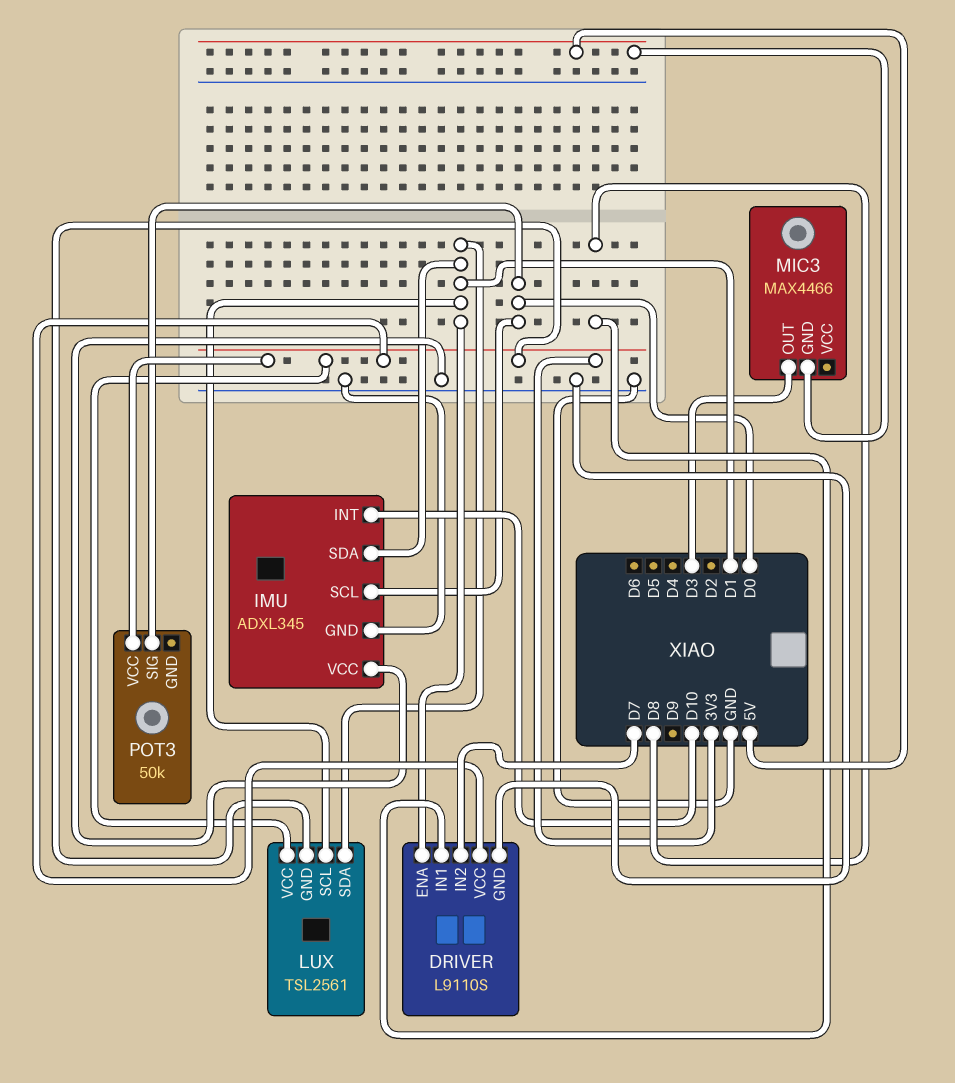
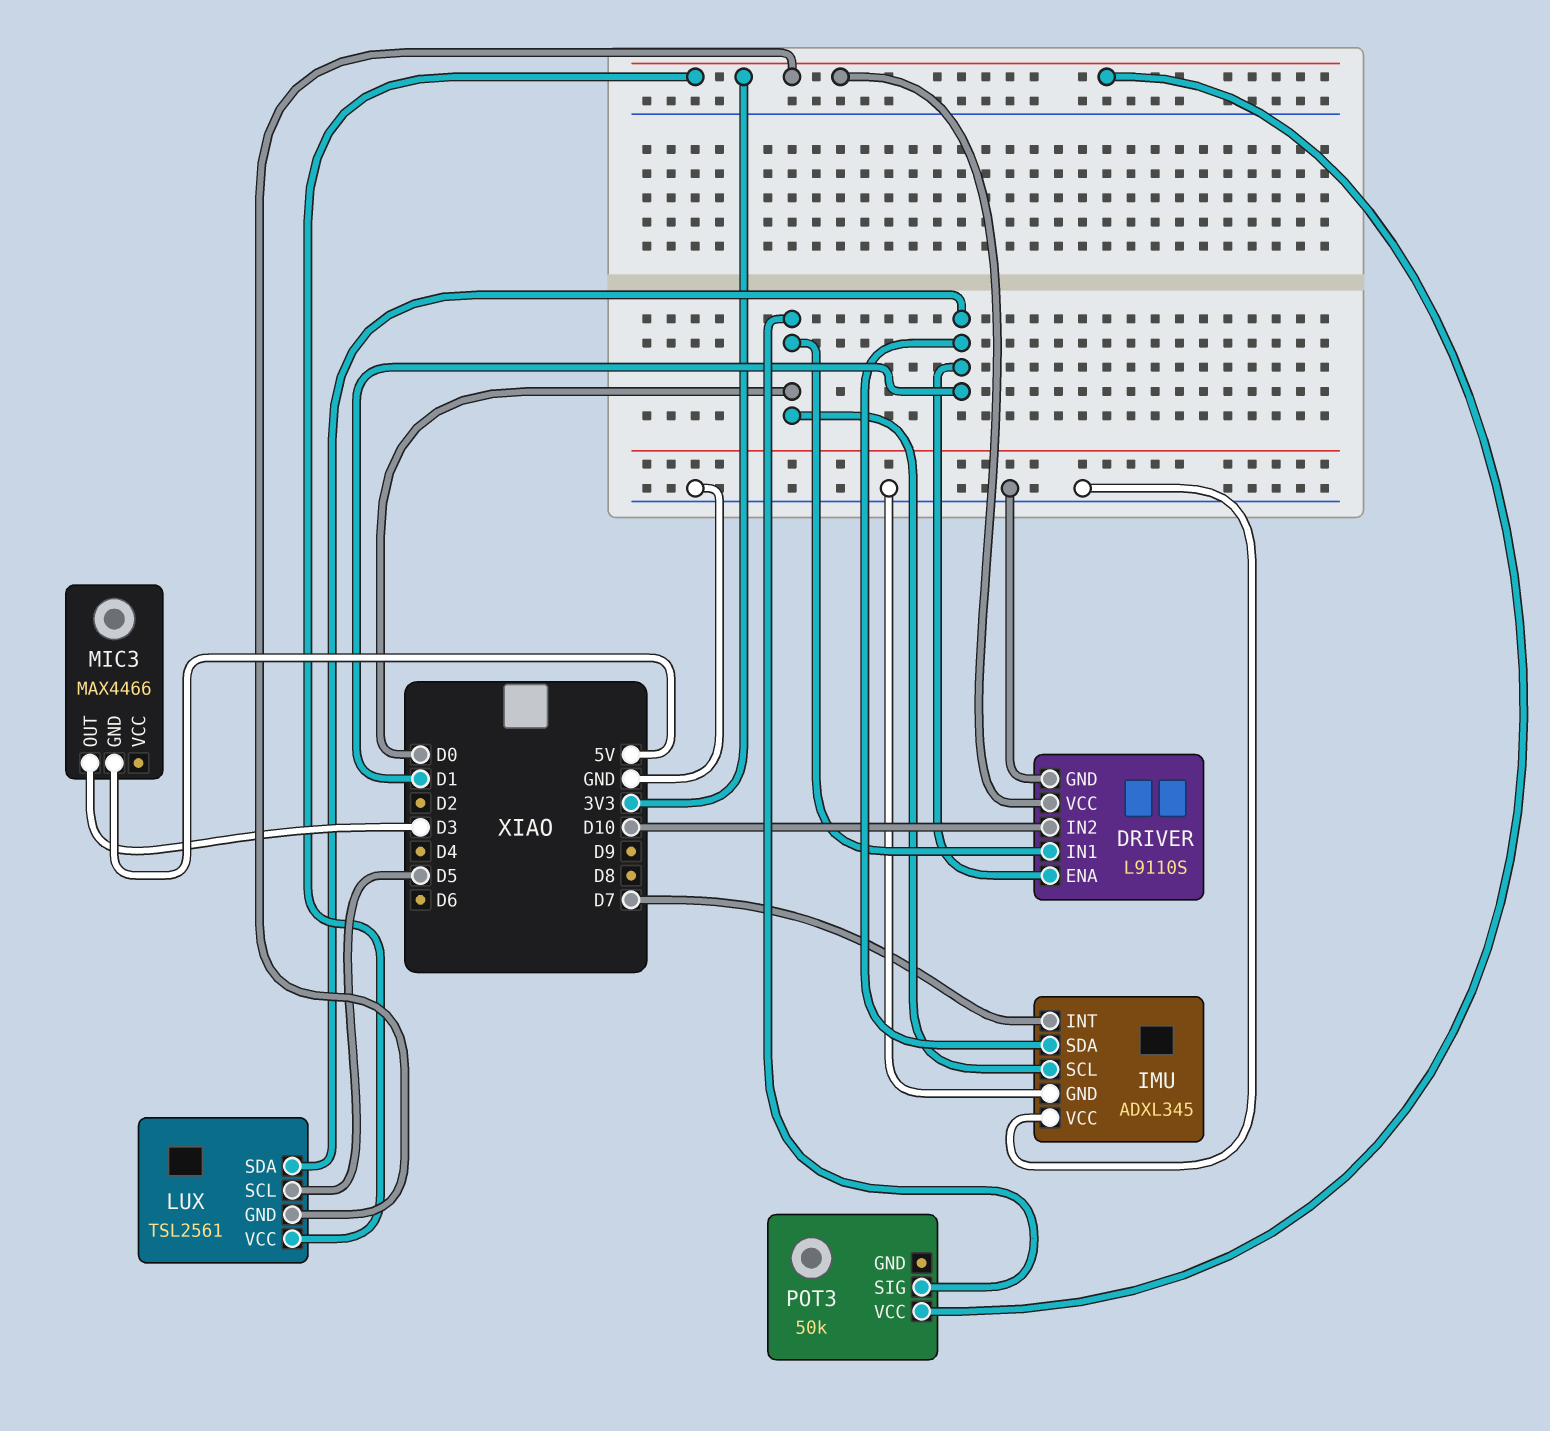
DRIVER pin IN1: D8 -> D0
DRIVER pin IN2: D7 -> D10
IMU pin INT: D10 -> D7
LUX pin SCL: D1 -> D5

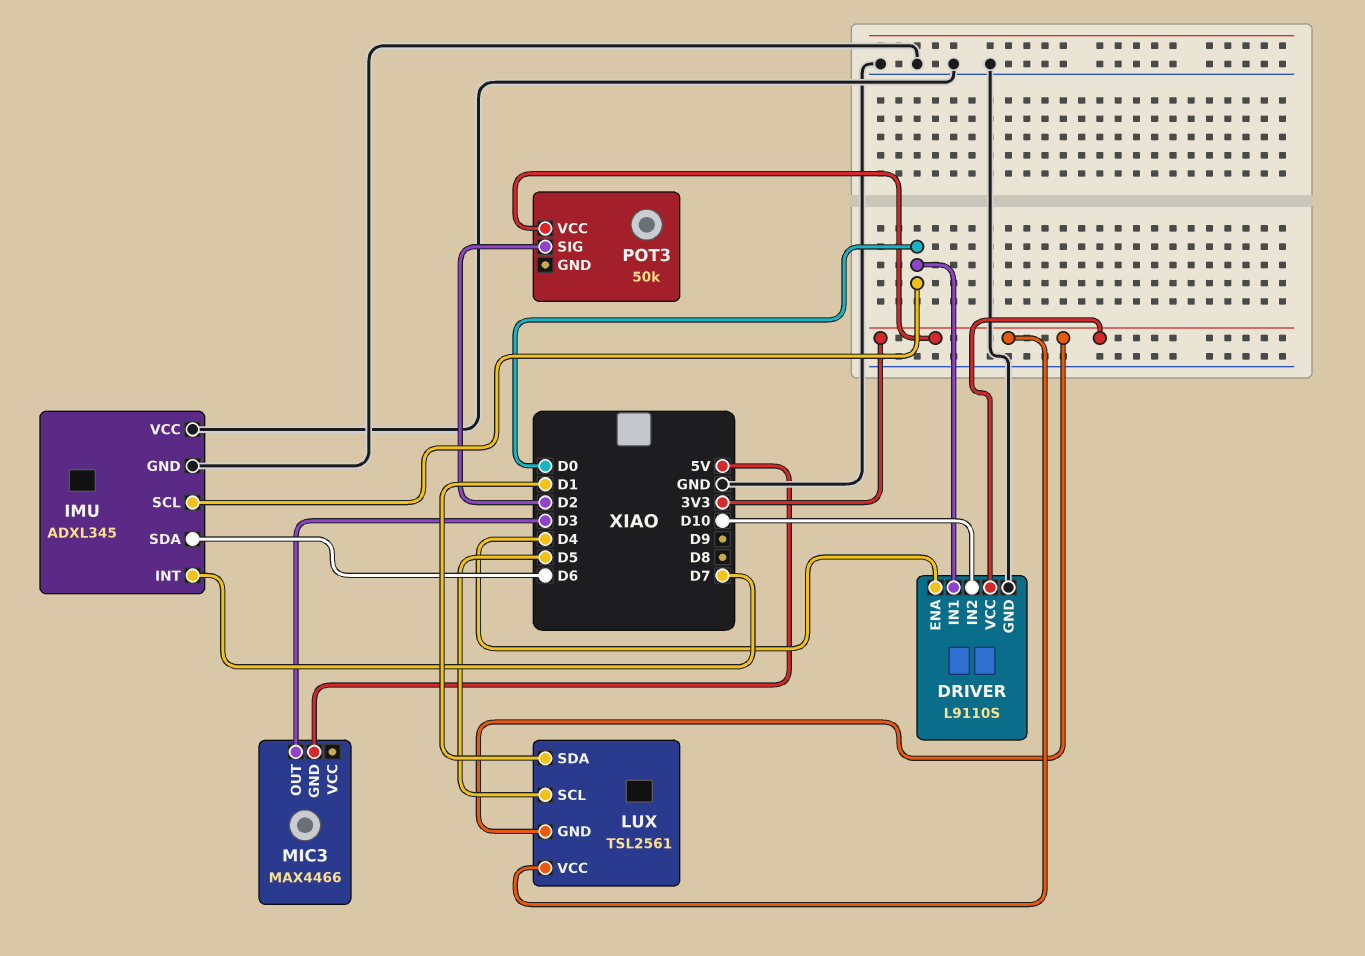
DRIVER pin ENA: D1 -> D4
IMU pin SDA: D1 -> D6
POT3 pin SIG: D0 -> D2

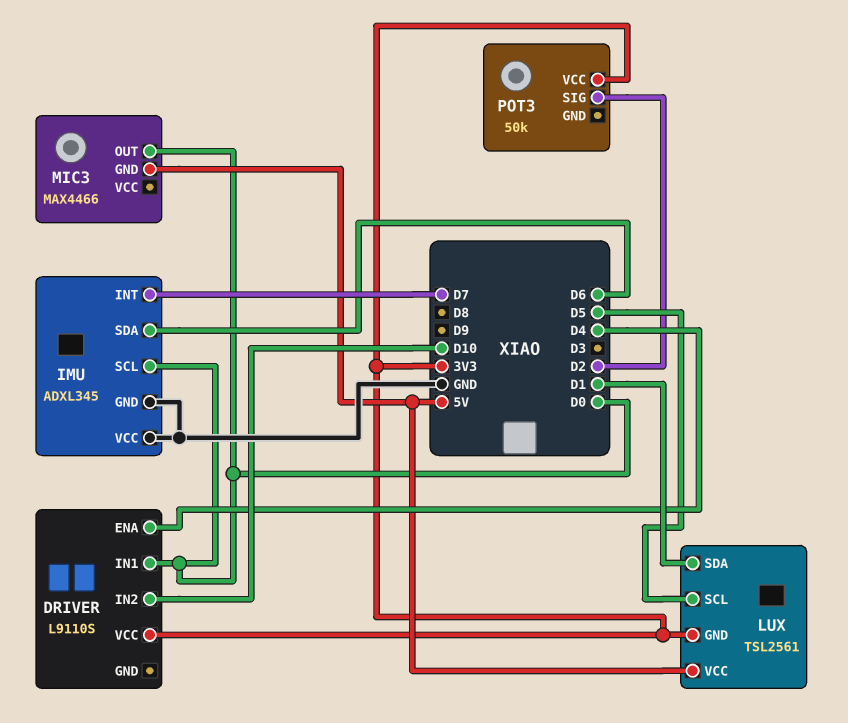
DRIVER pin GND: GND -> none
LUX pin VCC: 3V3 -> 5V
MIC3 pin OUT: D3 -> D0

